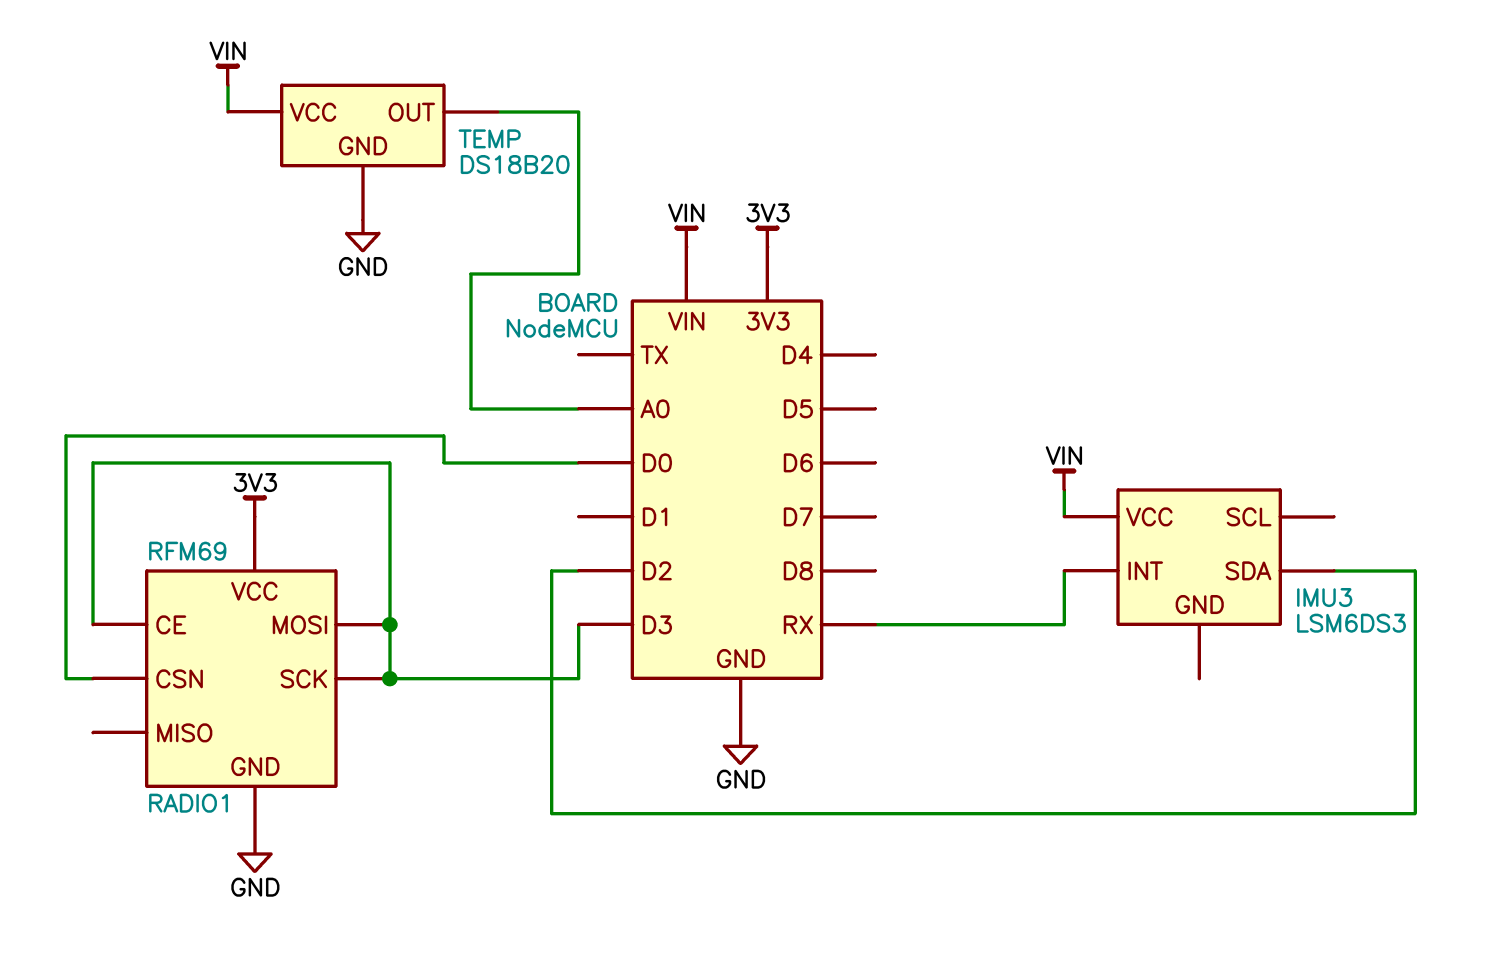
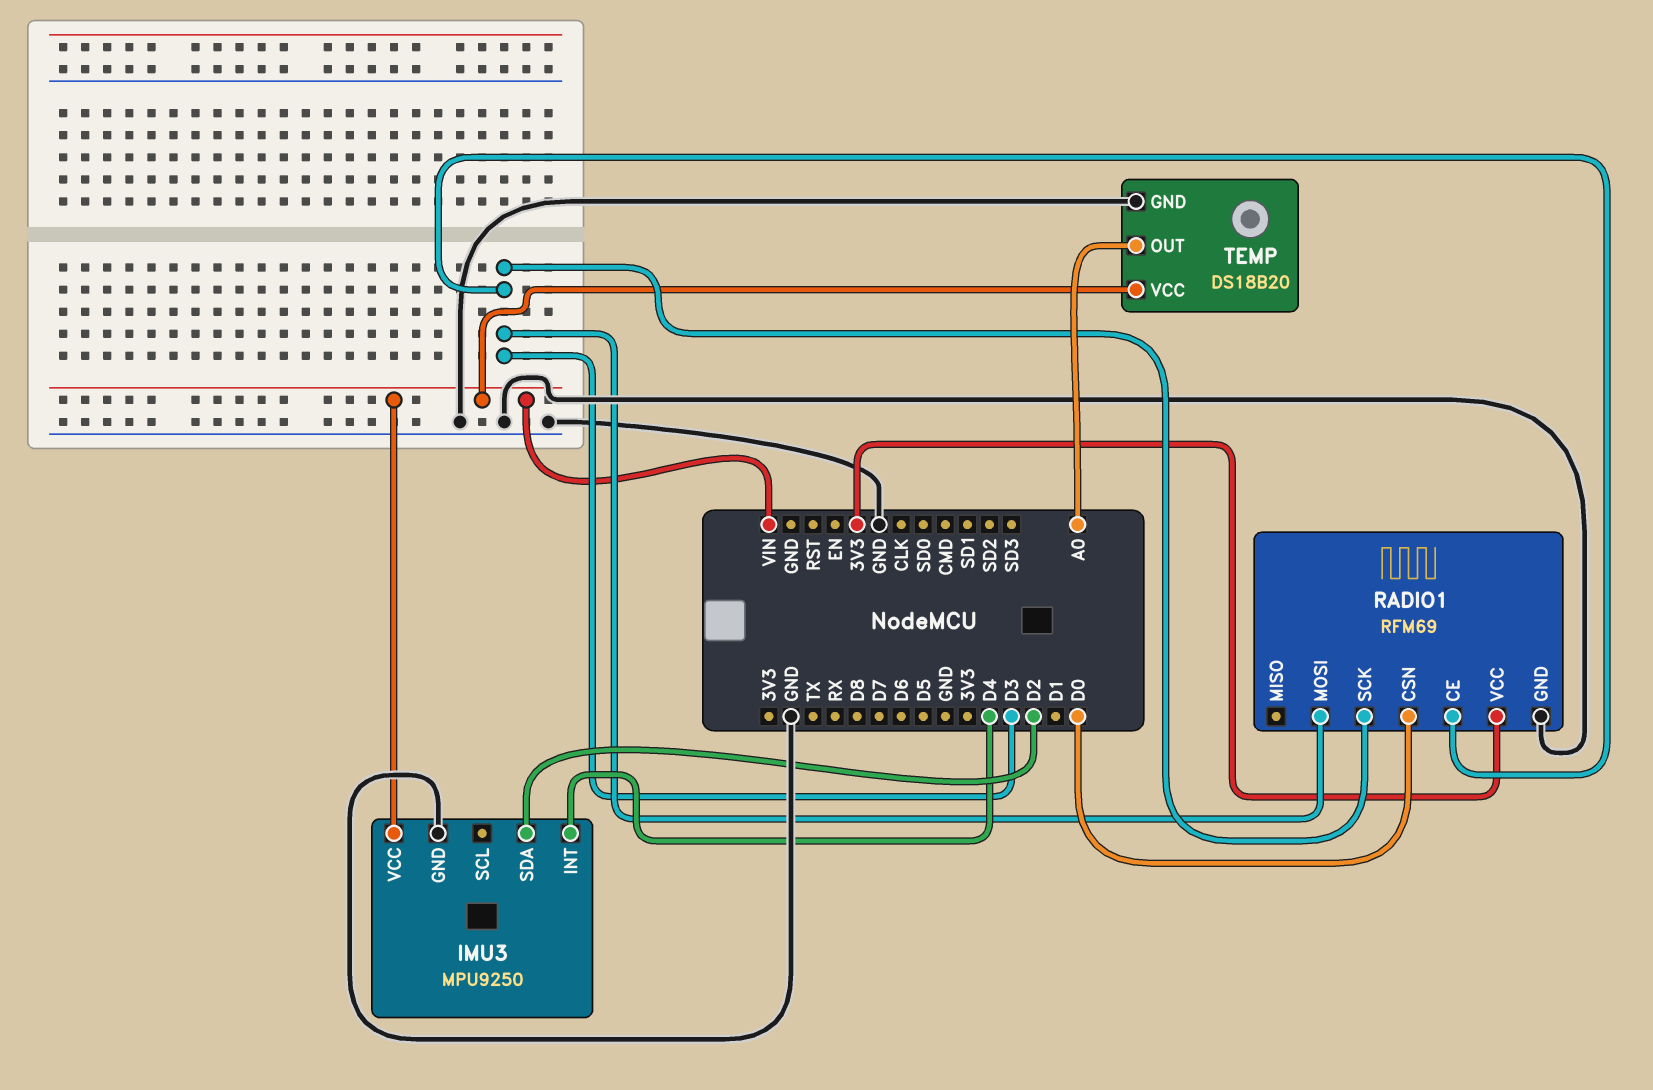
IMU3: LSM6DS3 -> MPU9250
IMU3 pin GND: none -> GND
IMU3 pin INT: RX -> D4

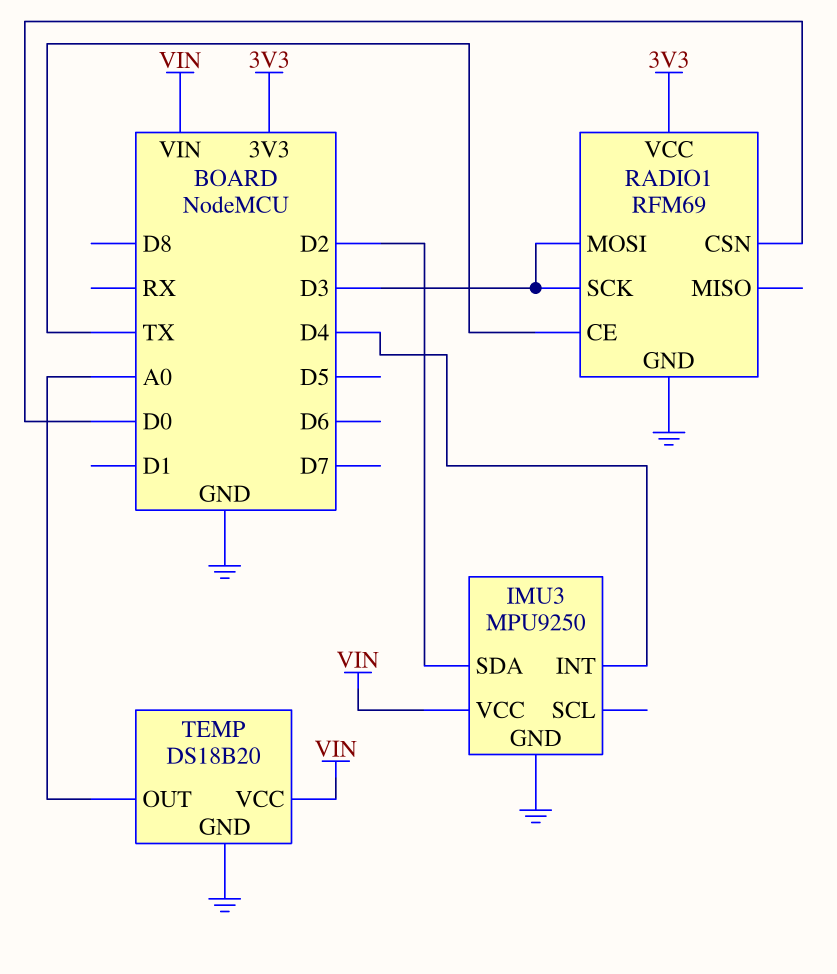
RADIO1 pin CE: D3 -> TX

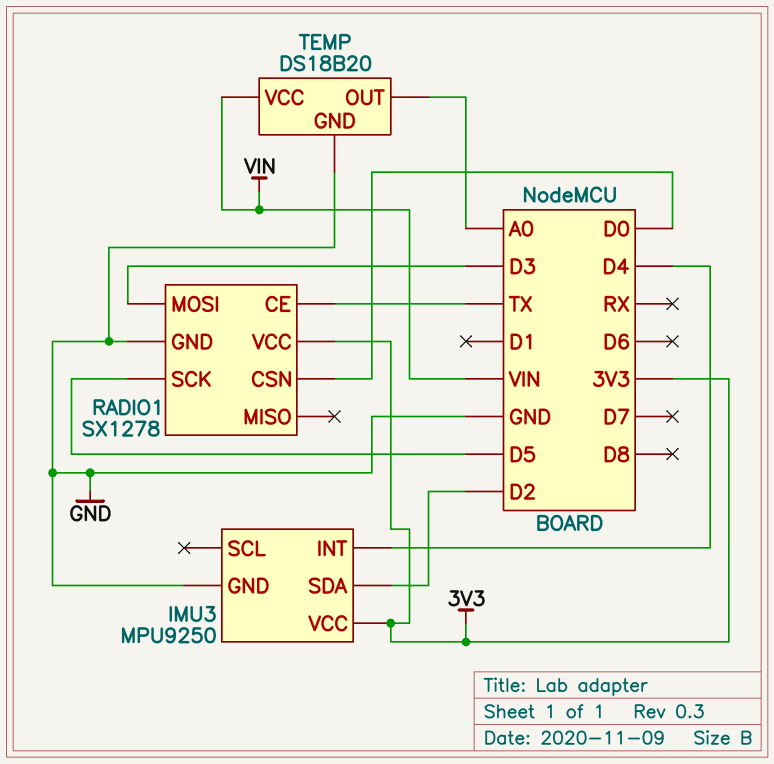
IMU3 pin VCC: VIN -> 3V3
RADIO1: RFM69 -> SX1278
RADIO1 pin SCK: D3 -> D5

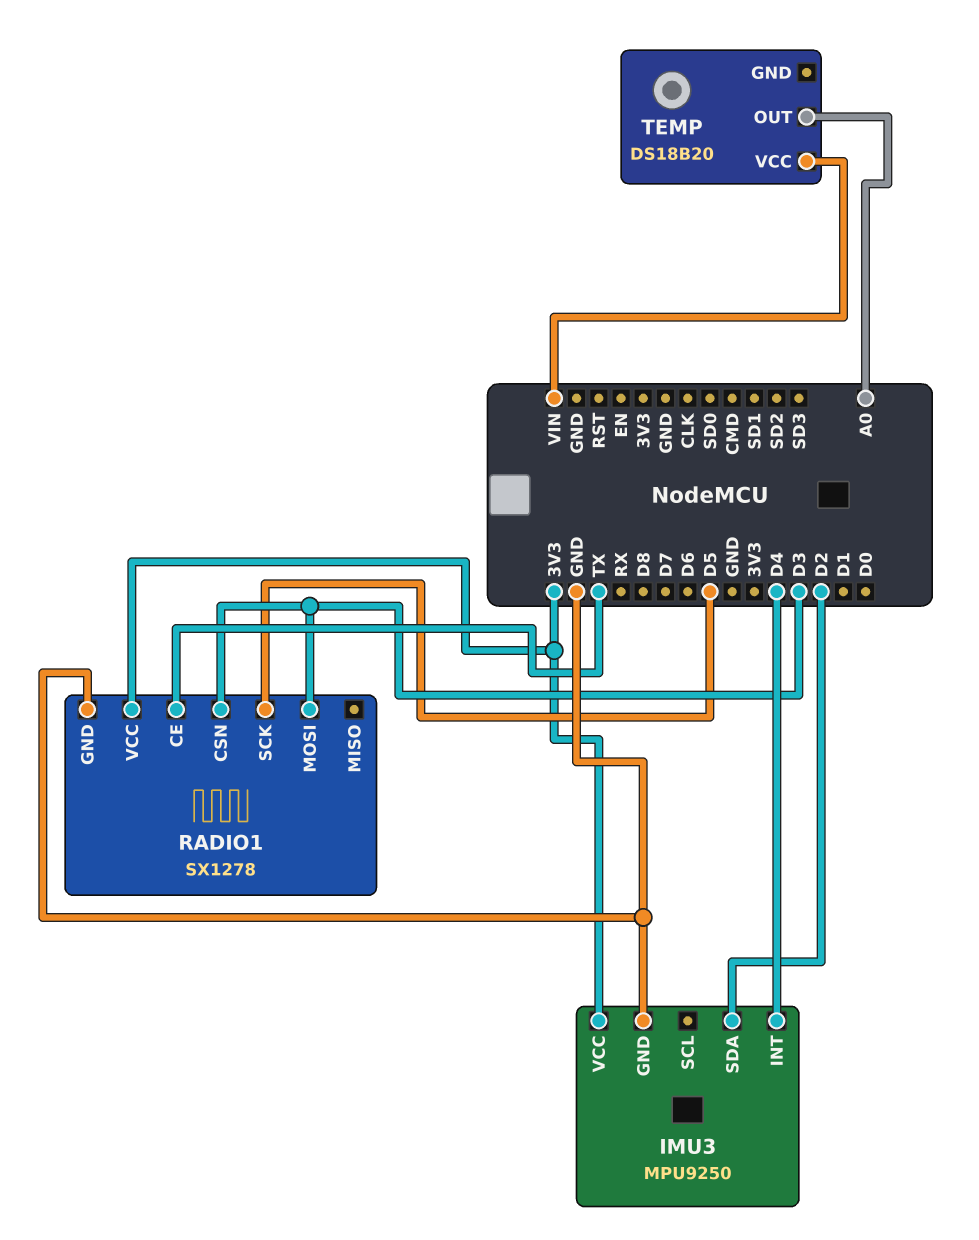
RADIO1 pin CSN: D0 -> D3
TEMP pin GND: GND -> none

